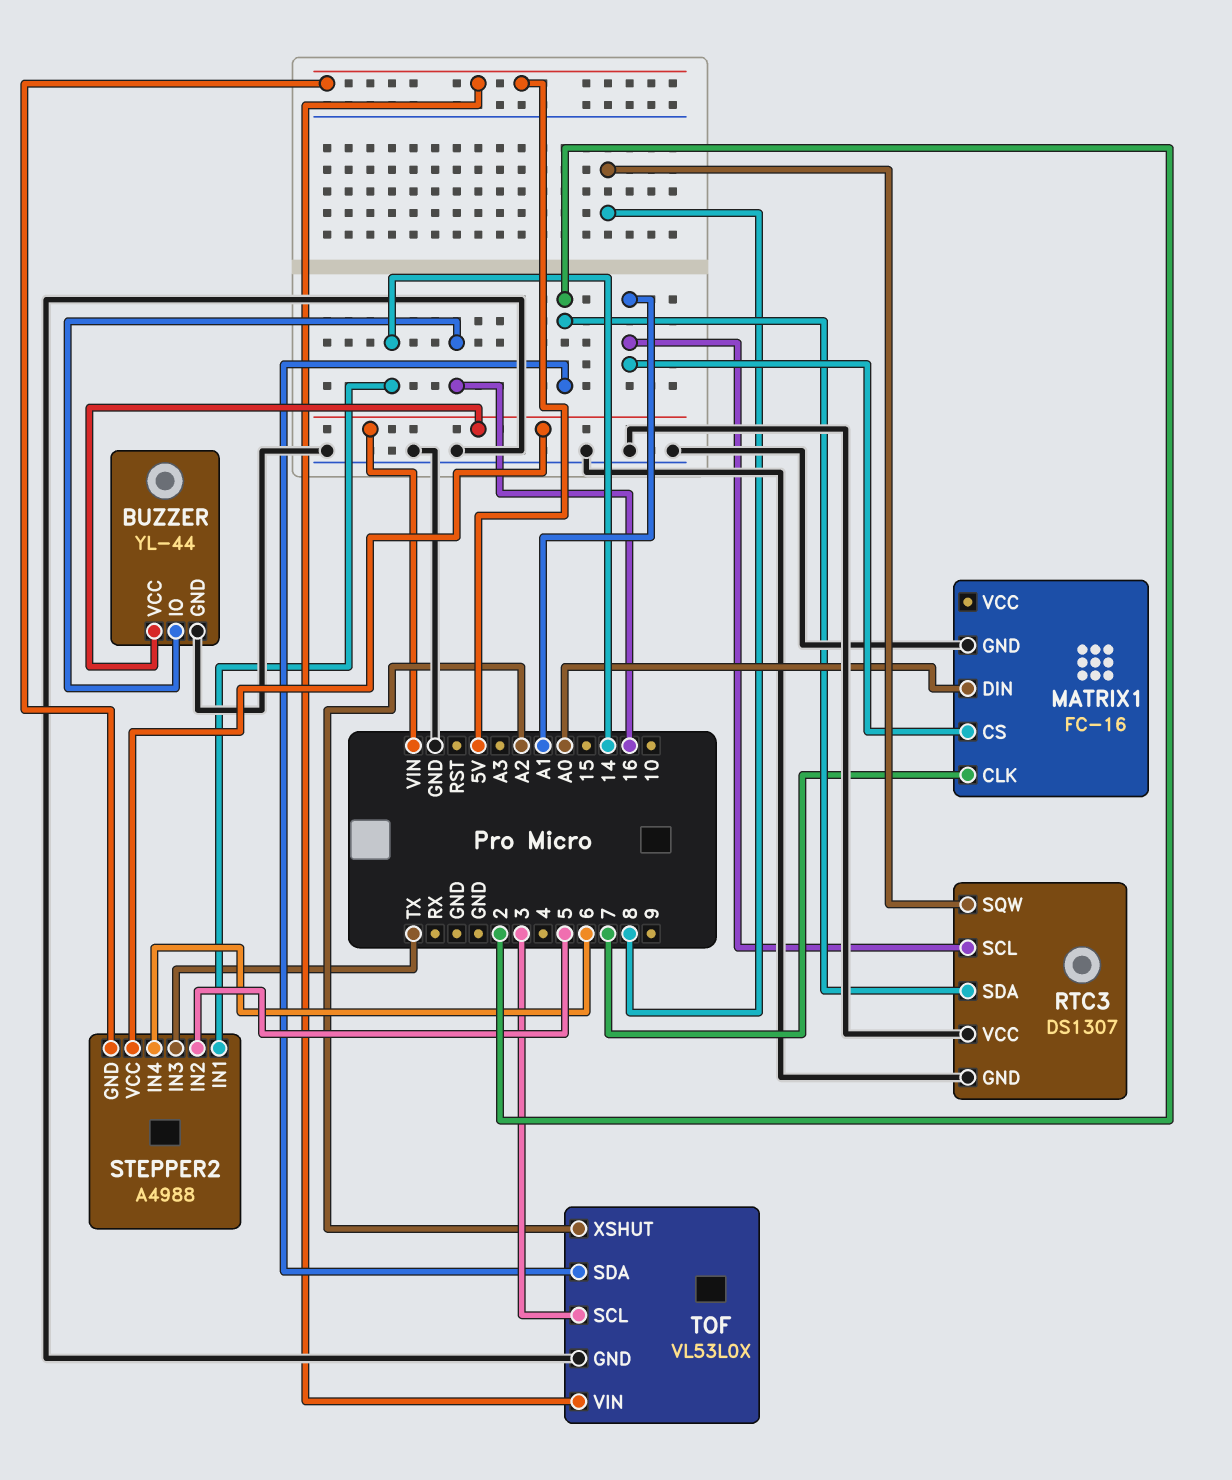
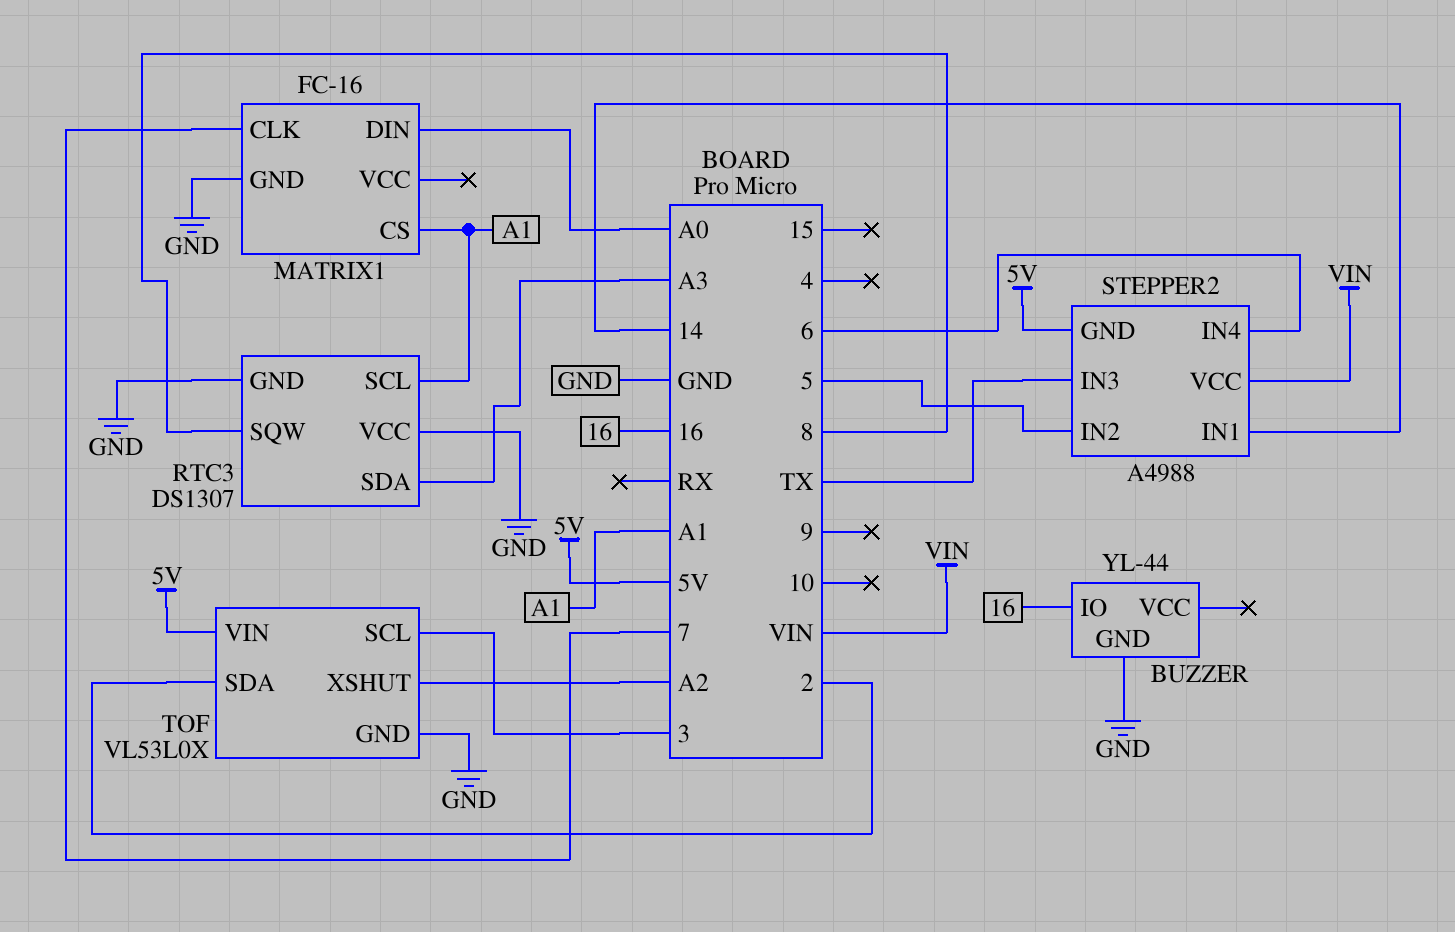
BUZZER pin VCC: VIN -> none
RTC3 pin SDA: 2 -> A3

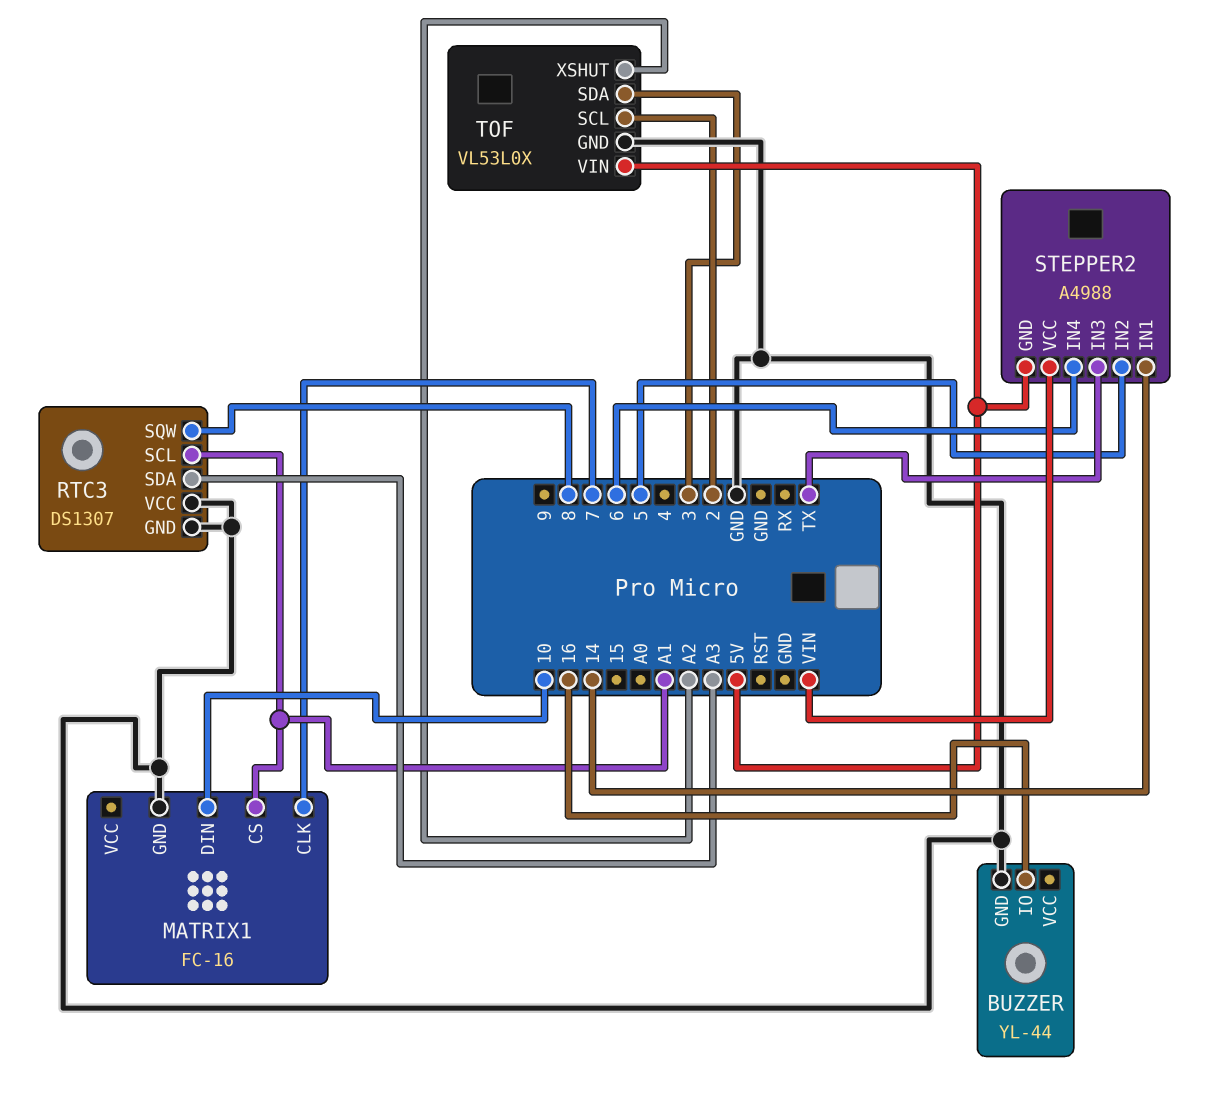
MATRIX1 pin DIN: A0 -> 10
TOF pin SCL: 3 -> 2
TOF pin SDA: 2 -> 3

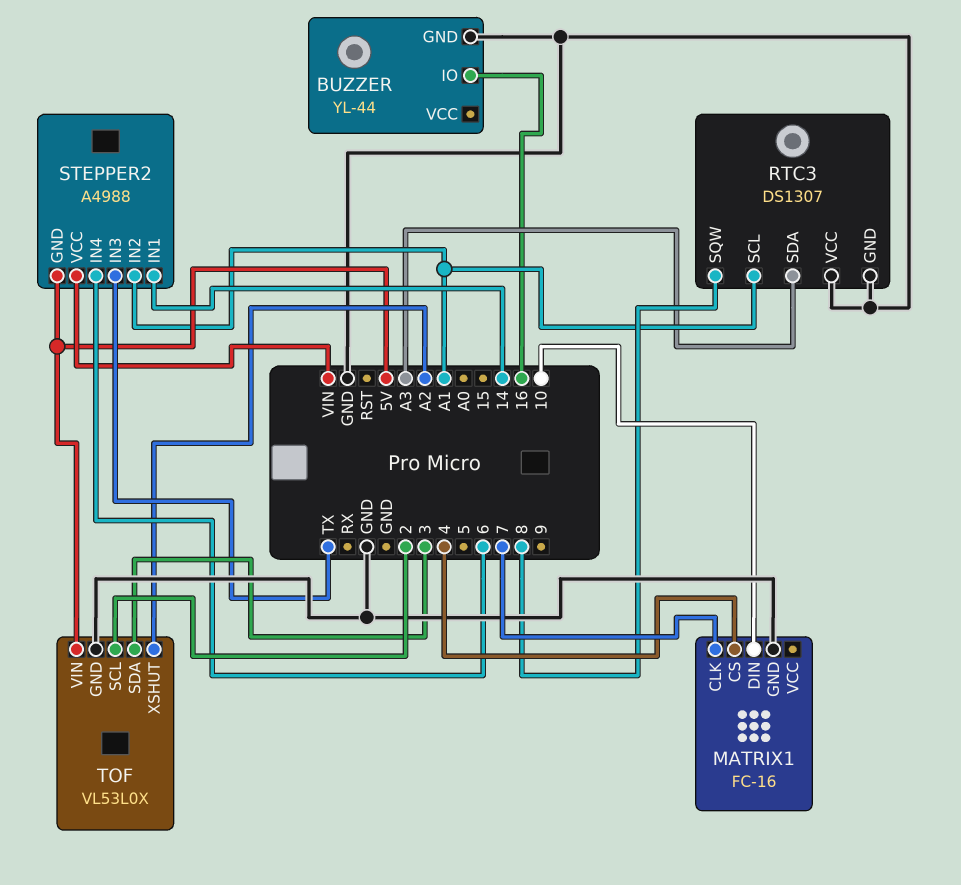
MATRIX1 pin CS: A1 -> 4
STEPPER2 pin IN2: 5 -> A1

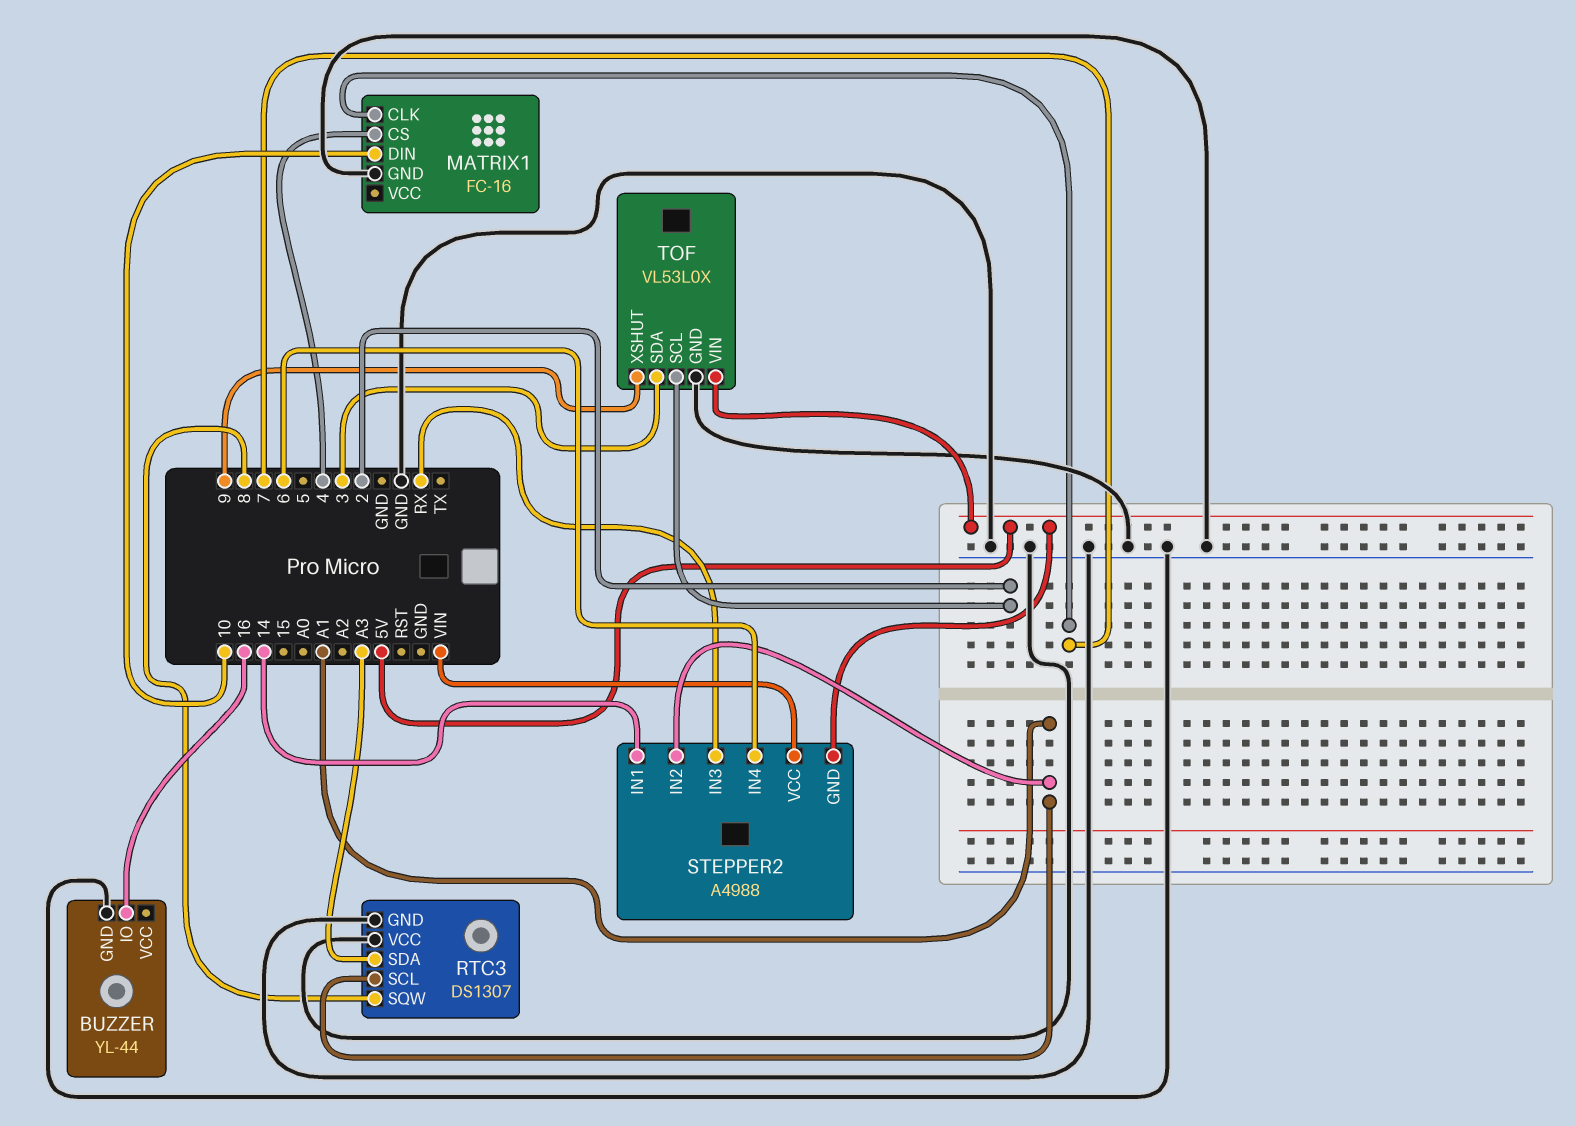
STEPPER2 pin IN3: TX -> RX
TOF pin XSHUT: A2 -> 9

